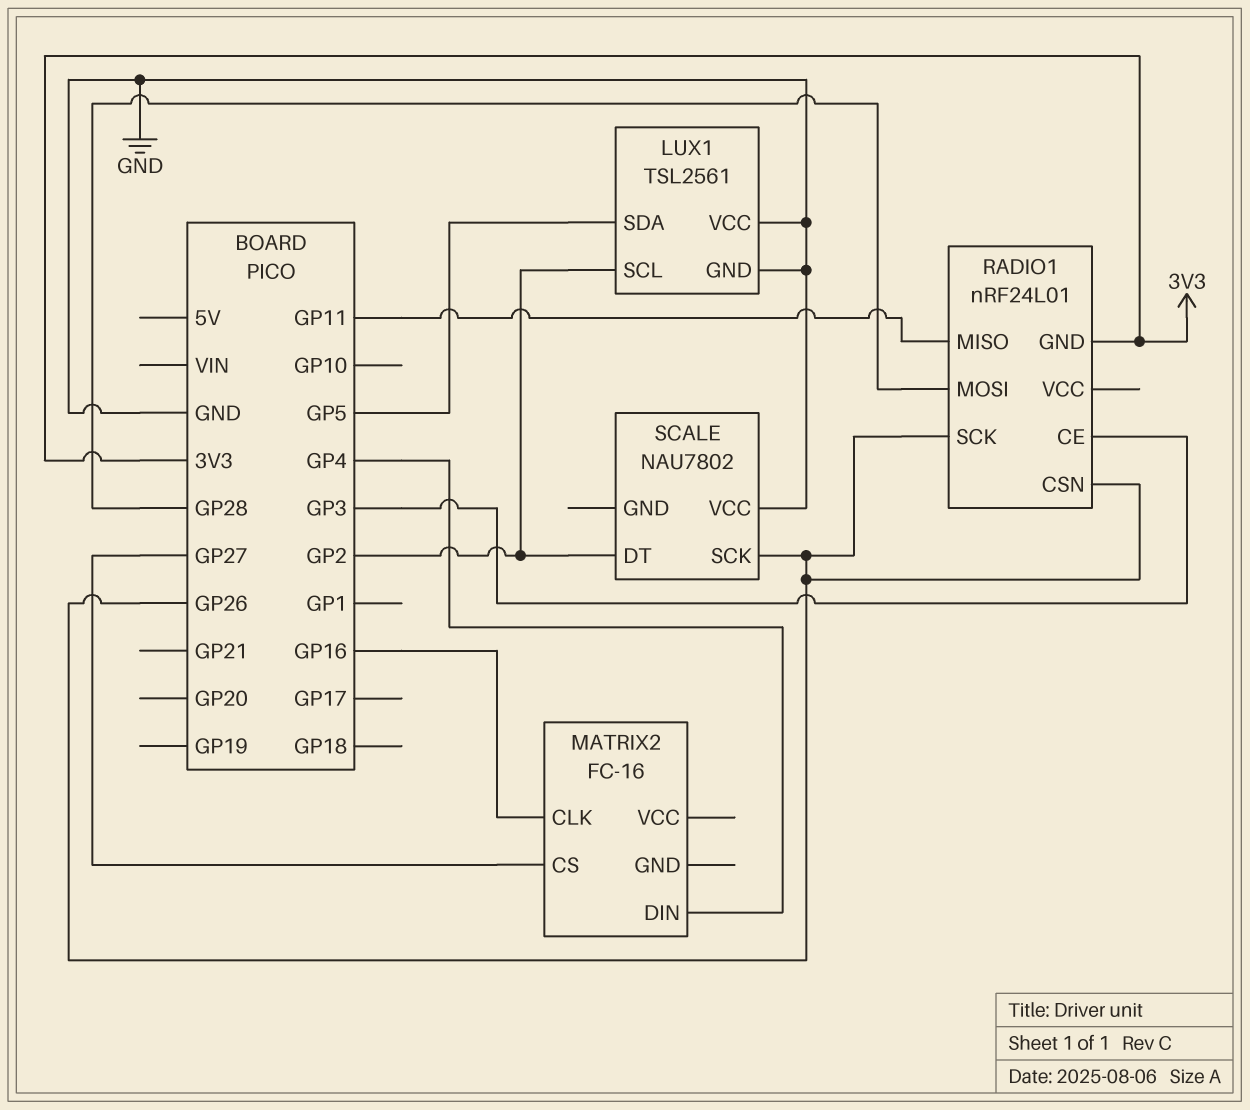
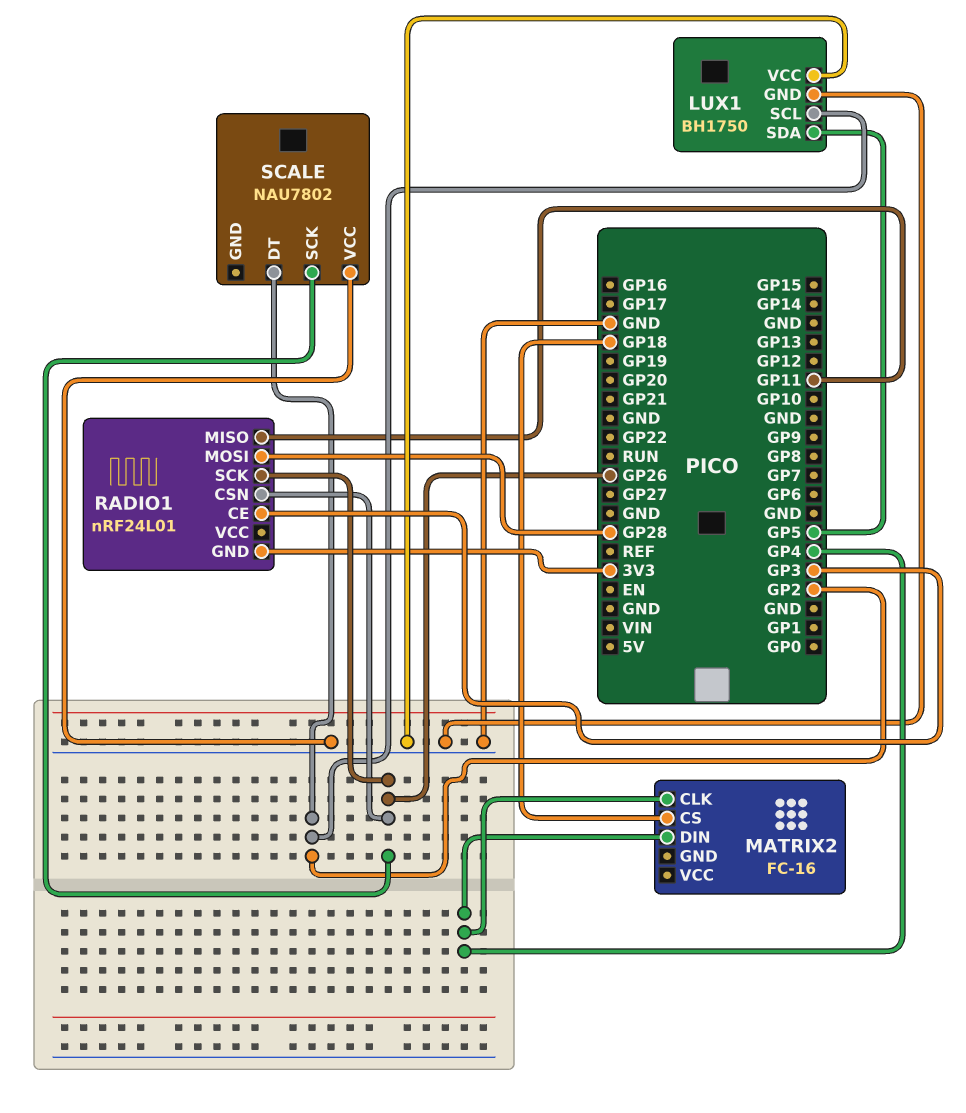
LUX1: TSL2561 -> BH1750
MATRIX2 pin CLK: GP16 -> GP4
MATRIX2 pin CS: GP27 -> GP18

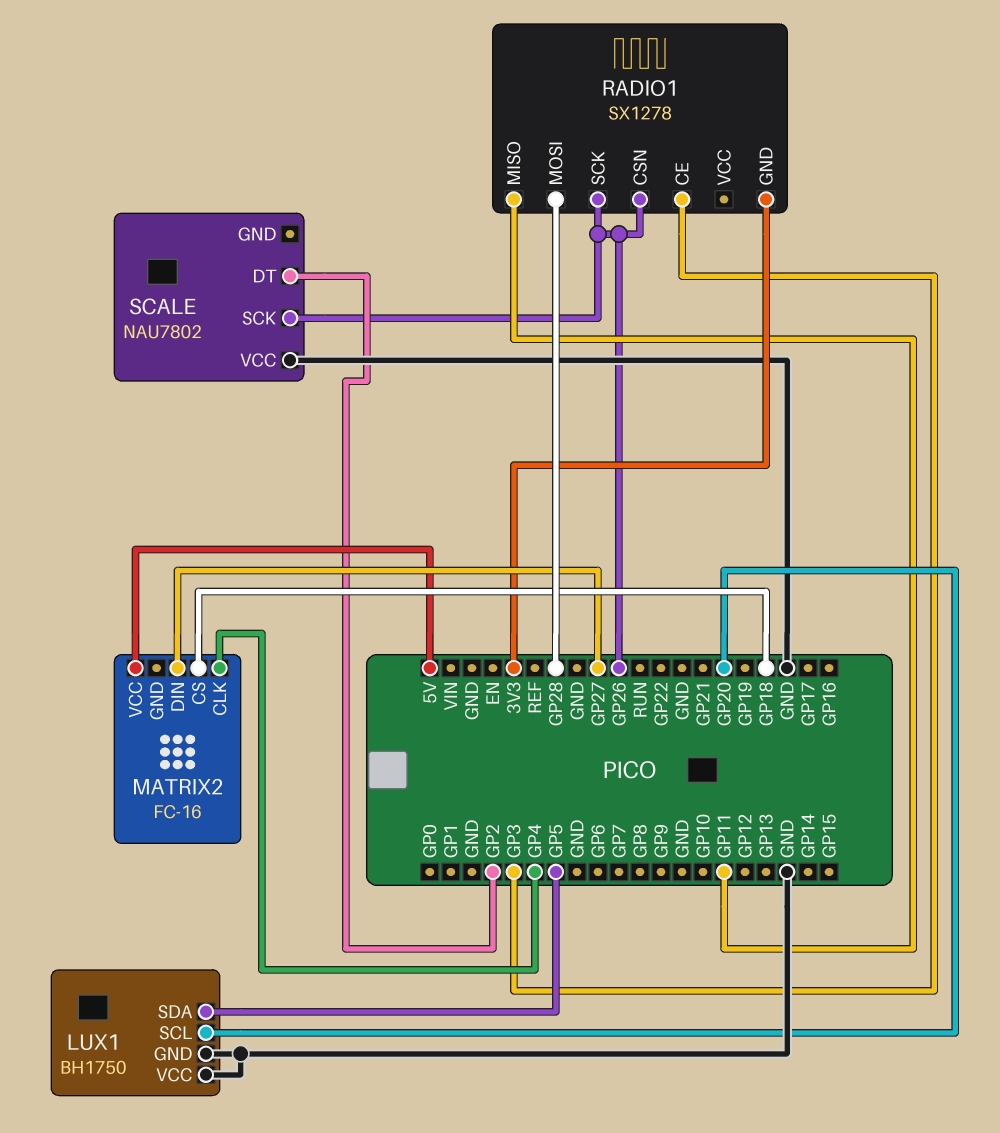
LUX1 pin SCL: GP2 -> GP20
MATRIX2 pin DIN: GP4 -> GP27
MATRIX2 pin VCC: none -> 5V
RADIO1: nRF24L01 -> SX1278

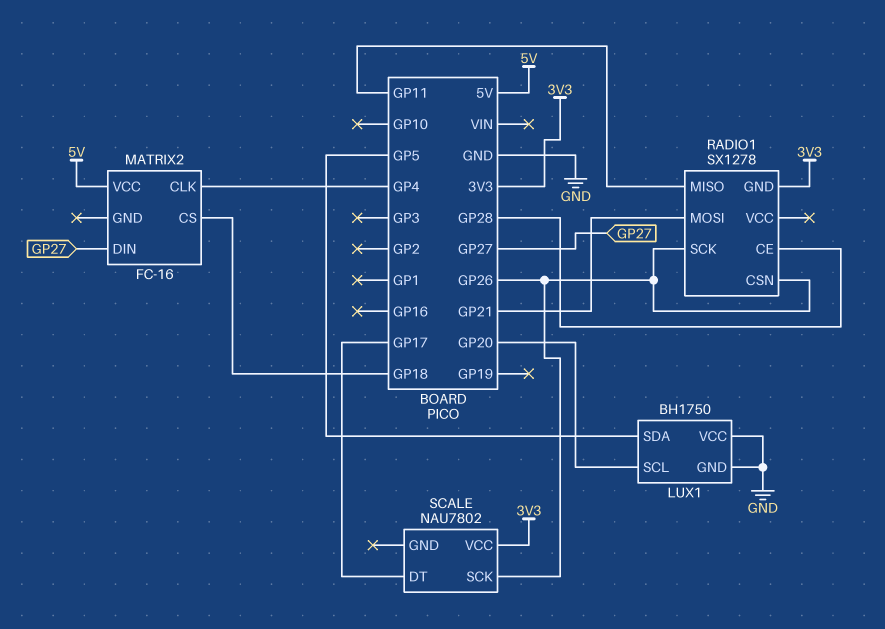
RADIO1 pin CE: GP3 -> GP28
RADIO1 pin MOSI: GP28 -> GP21
SCALE pin DT: GP2 -> GP17
SCALE pin VCC: GND -> 3V3

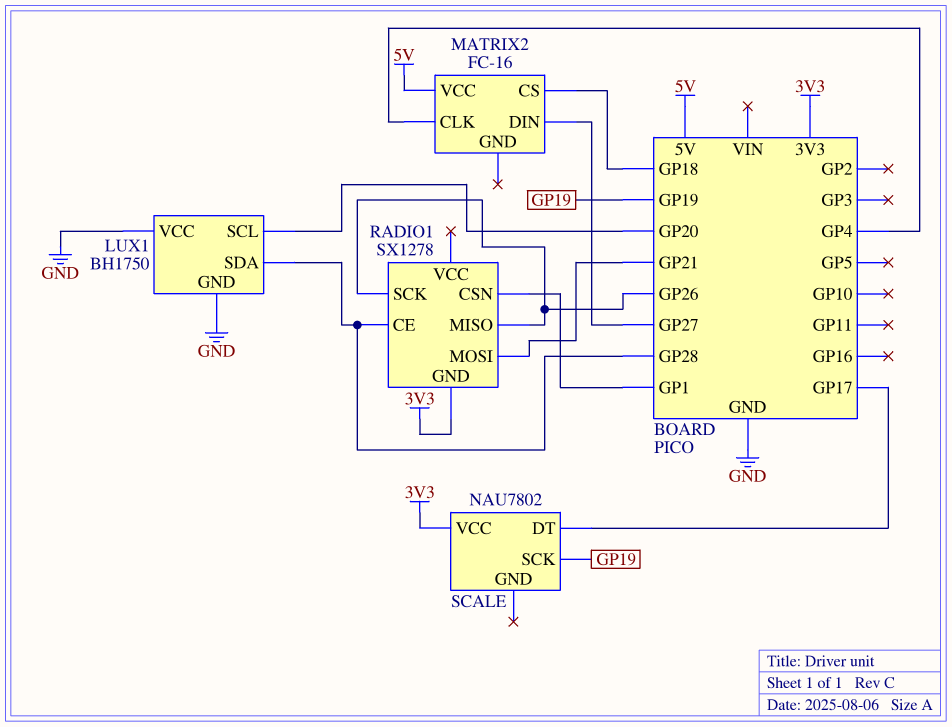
LUX1 pin SDA: GP5 -> GP28
RADIO1 pin CSN: GP26 -> GP1
RADIO1 pin MISO: GP11 -> GP26
SCALE pin SCK: GP26 -> GP19

